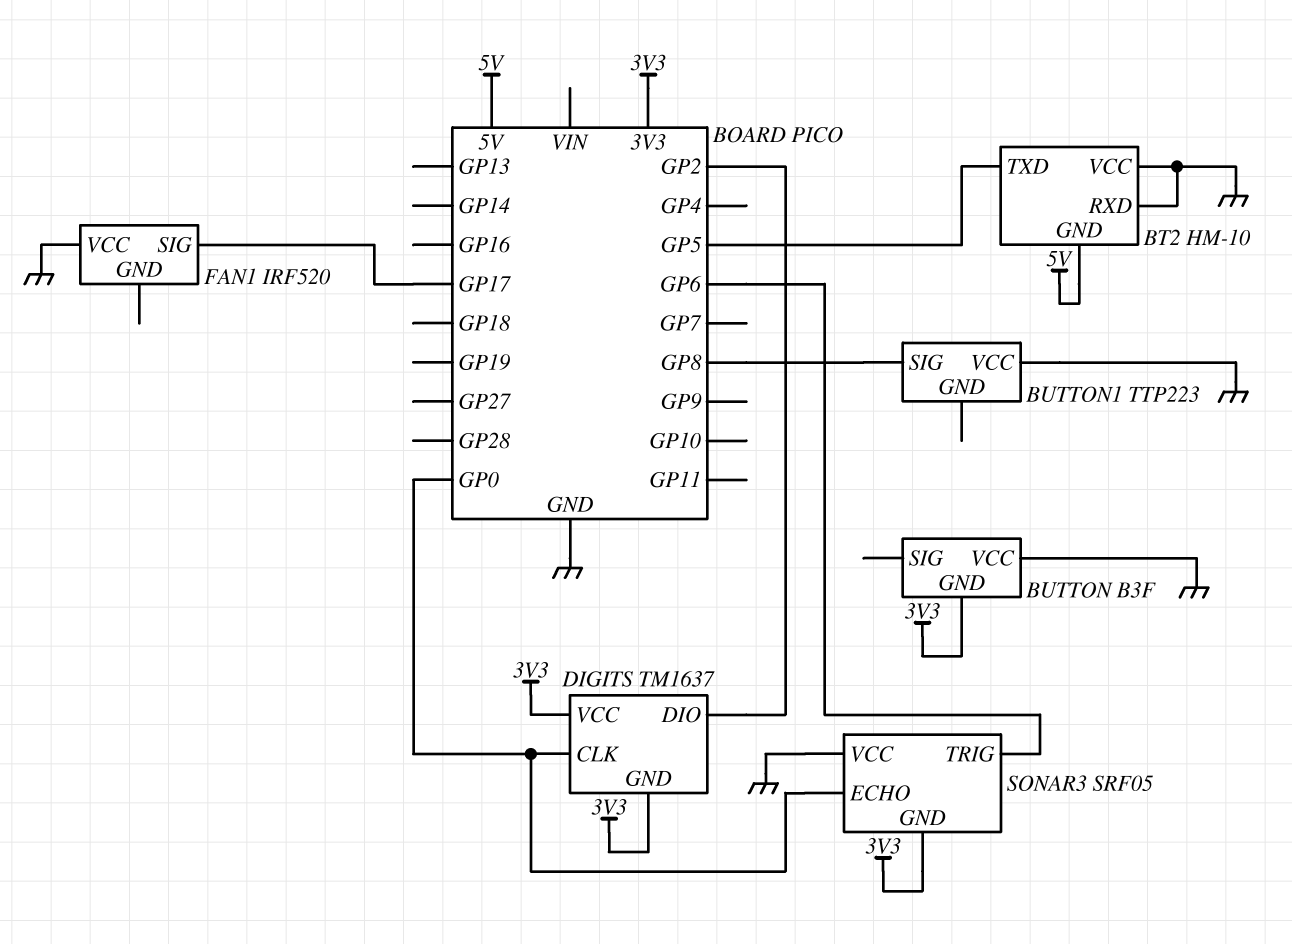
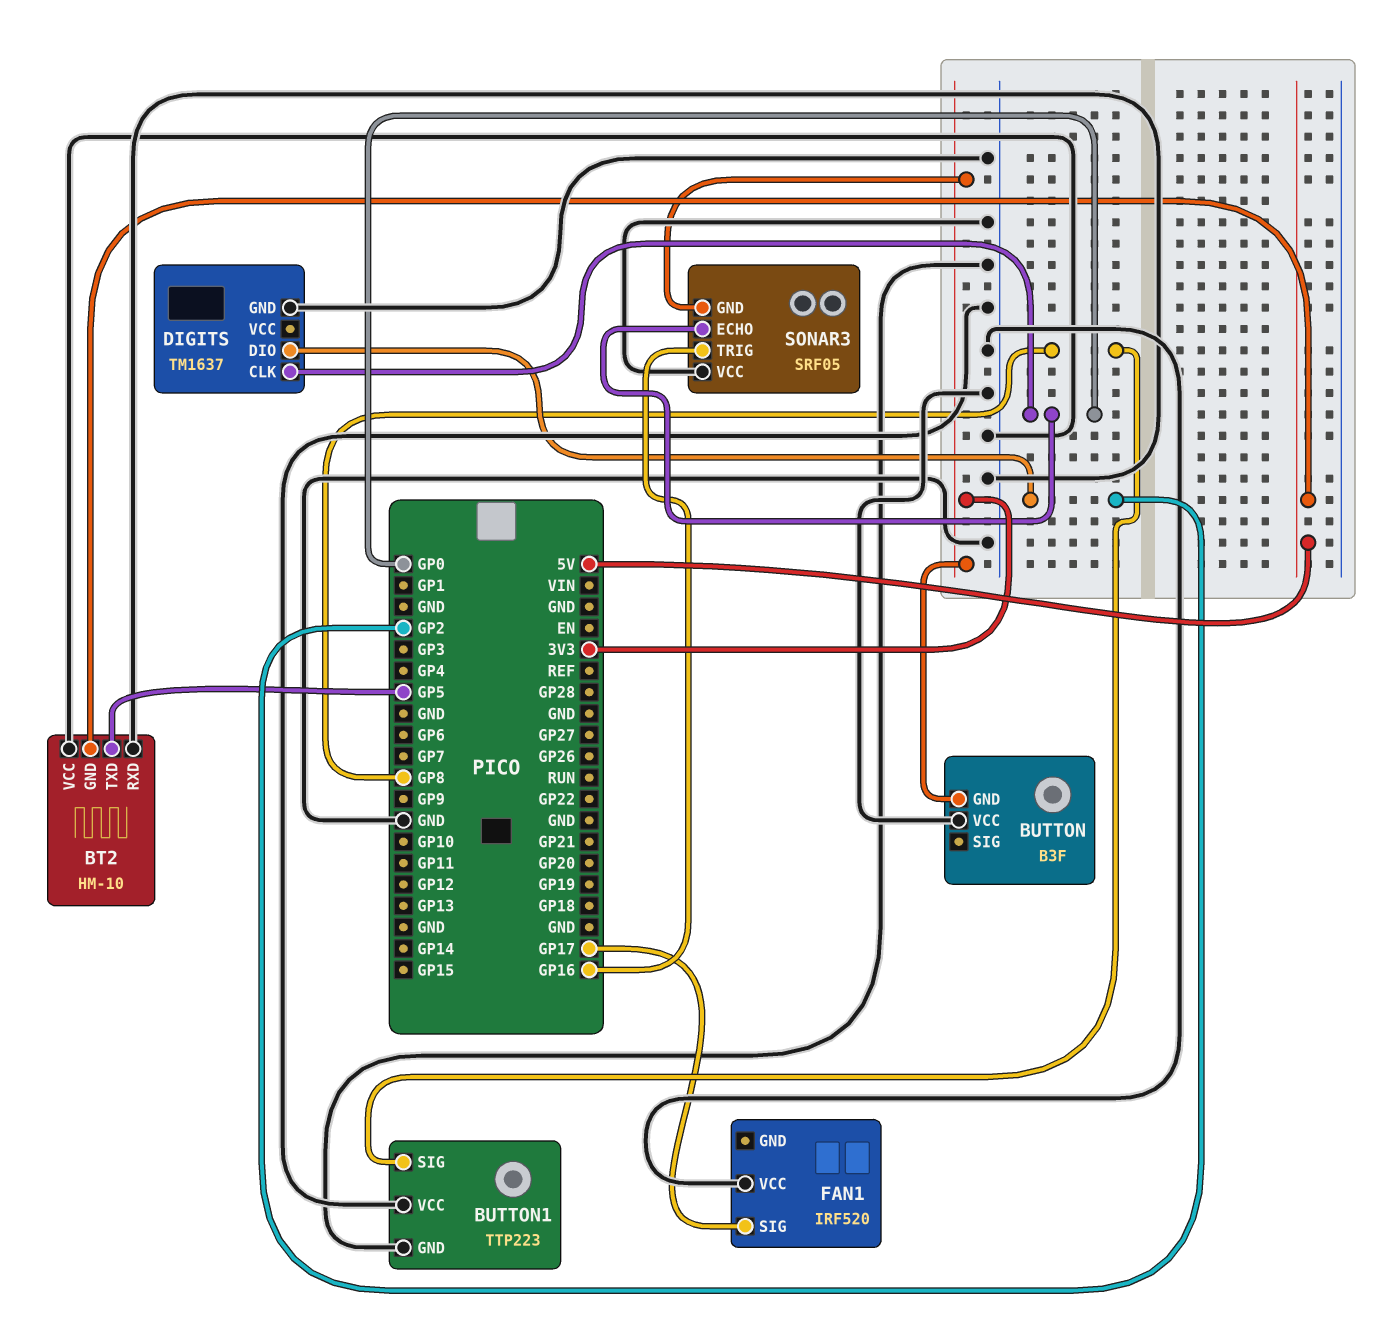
BUTTON1 pin GND: none -> GND
DIGITS pin GND: 3V3 -> GND
DIGITS pin VCC: 3V3 -> none
SONAR3 pin TRIG: GP6 -> GP16

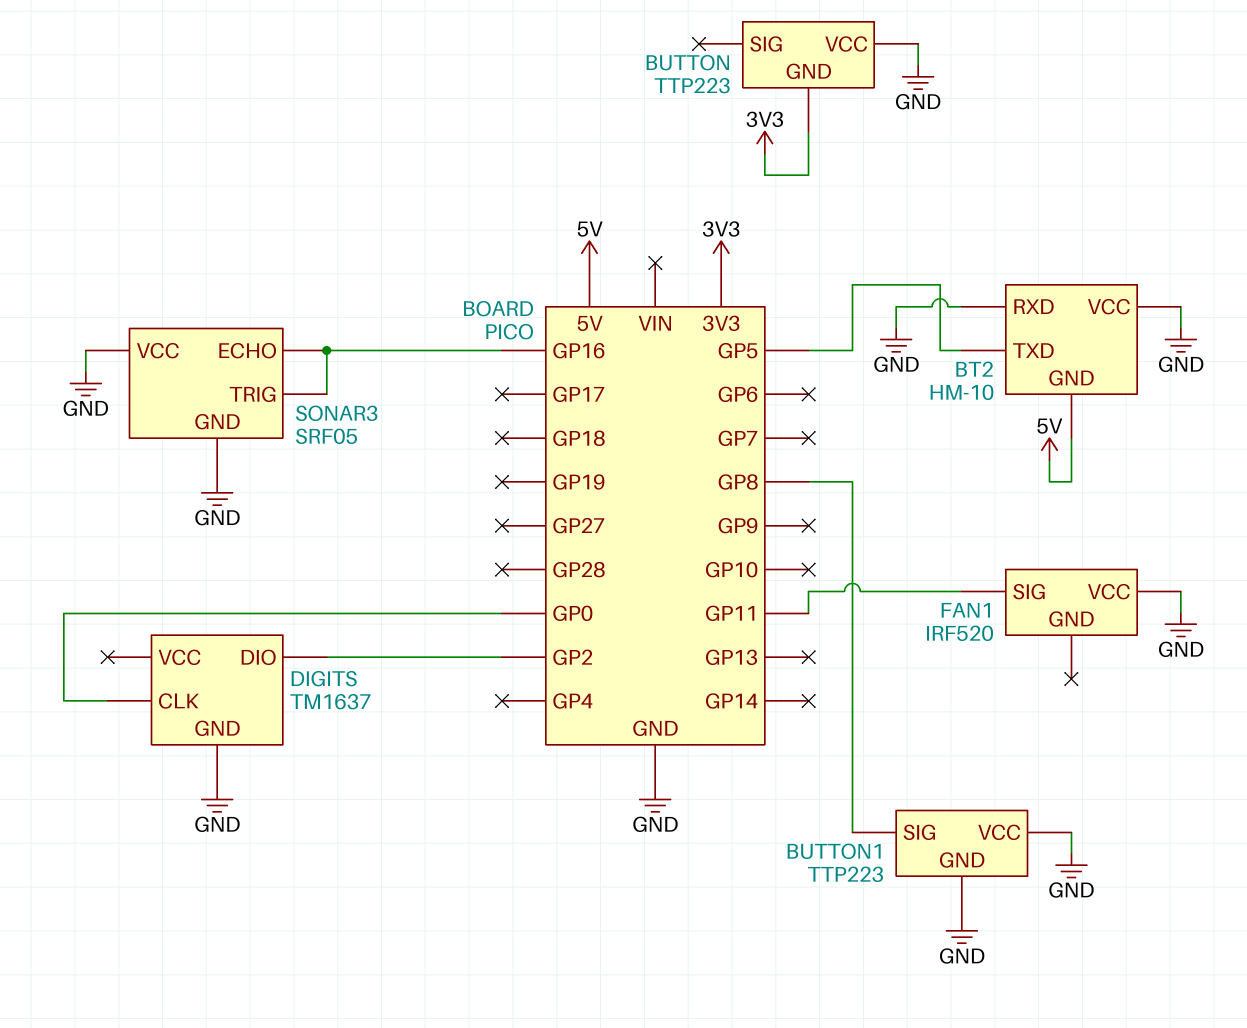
BUTTON: B3F -> TTP223
FAN1 pin SIG: GP17 -> GP11
SONAR3 pin ECHO: GP0 -> GP16
SONAR3 pin GND: 3V3 -> GND

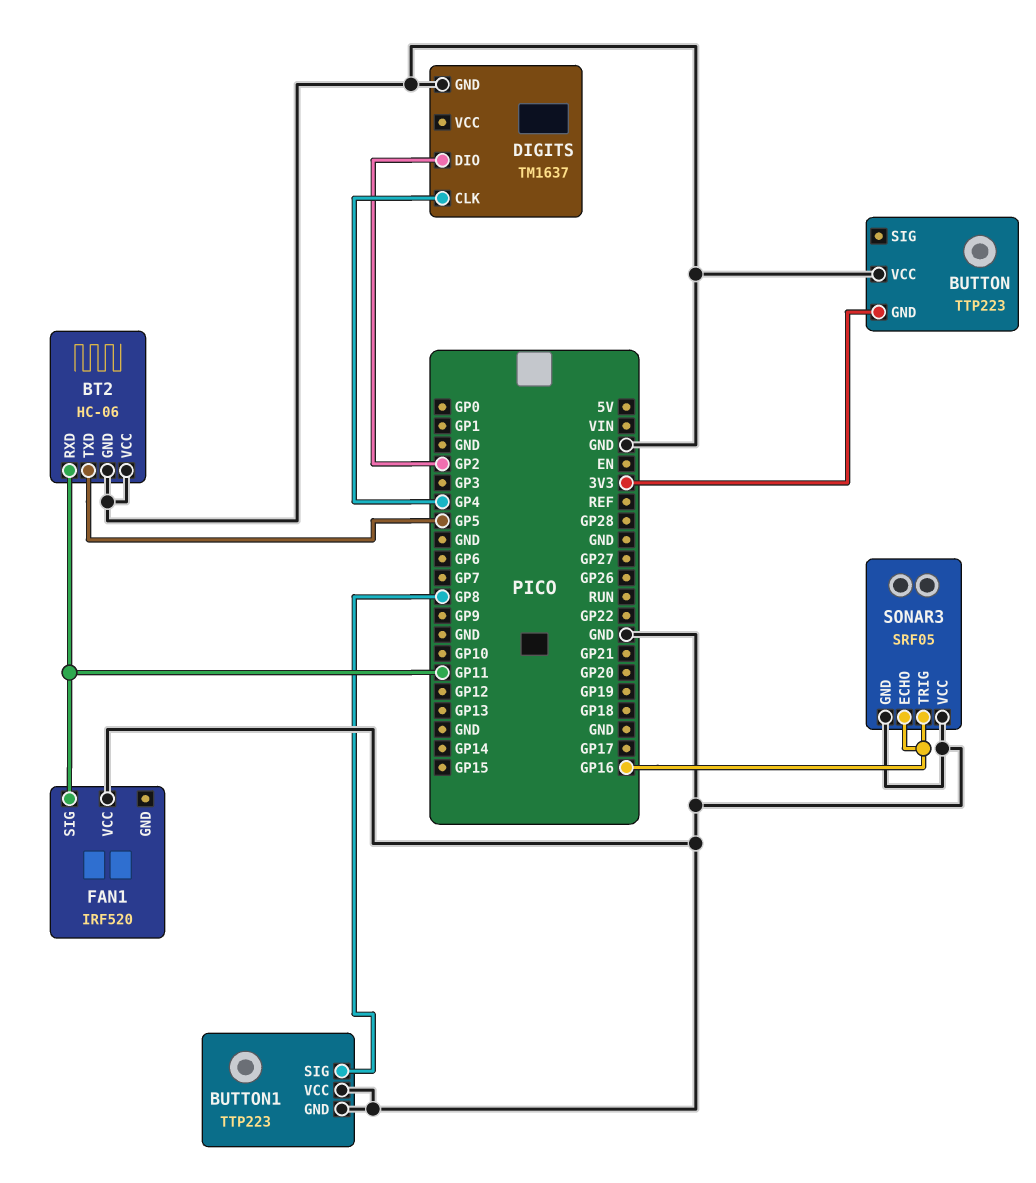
BT2: HM-10 -> HC-06
BT2 pin GND: 5V -> GND
BT2 pin RXD: GND -> GP11
DIGITS pin CLK: GP0 -> GP4

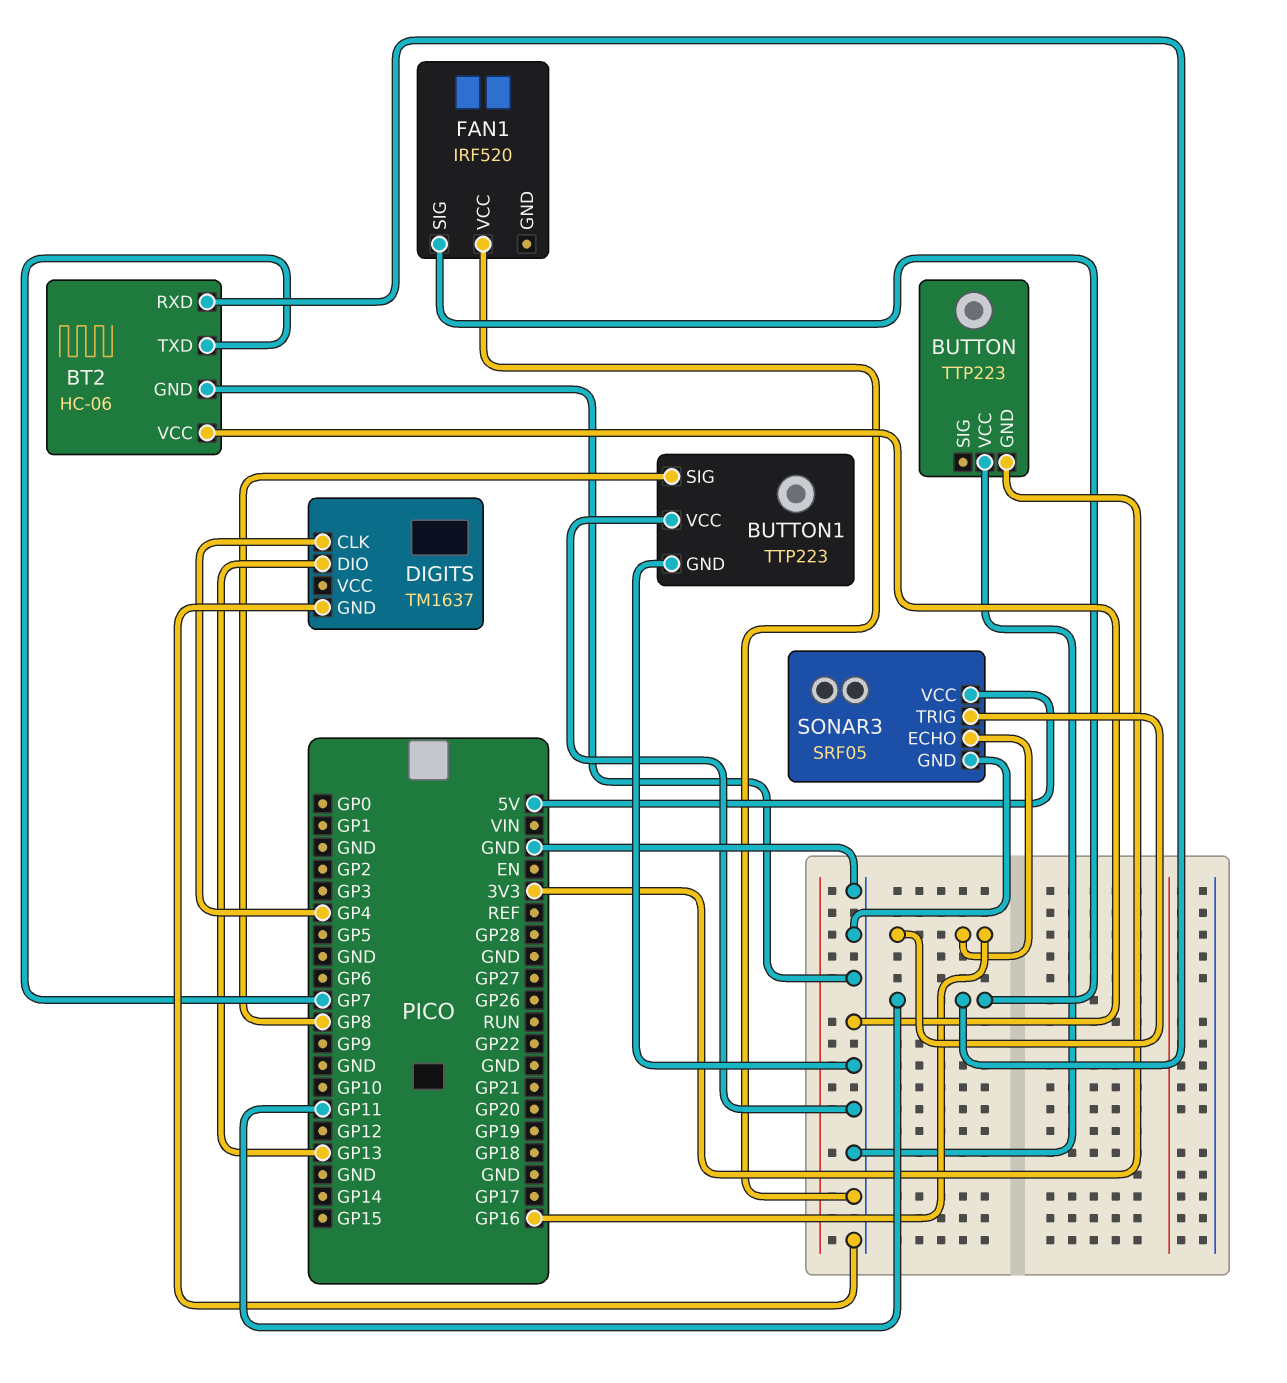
BT2 pin TXD: GP5 -> GP7
DIGITS pin DIO: GP2 -> GP13
SONAR3 pin VCC: GND -> 5V

